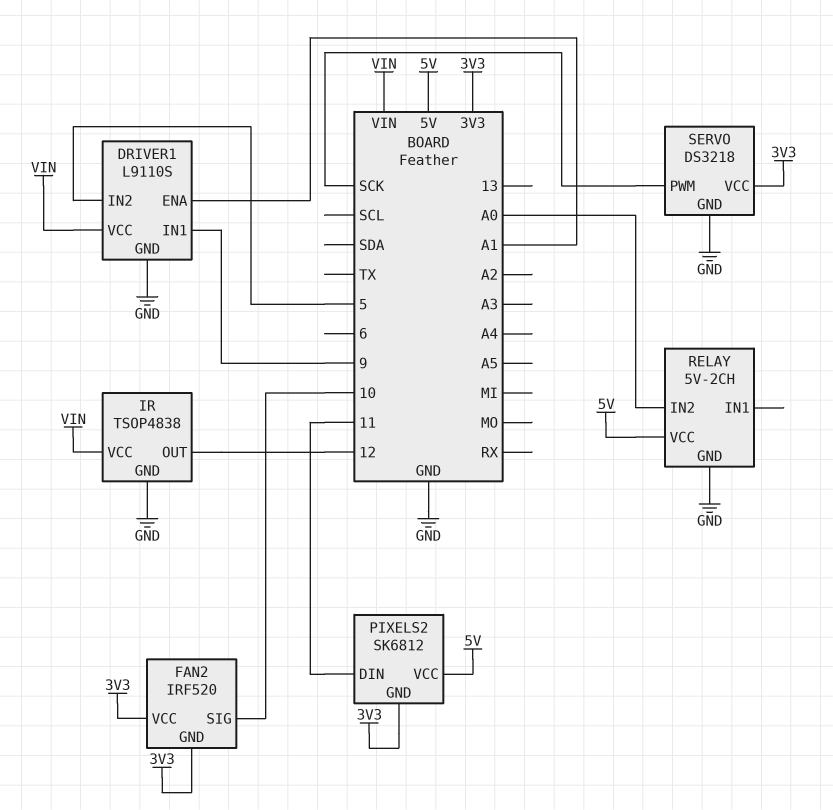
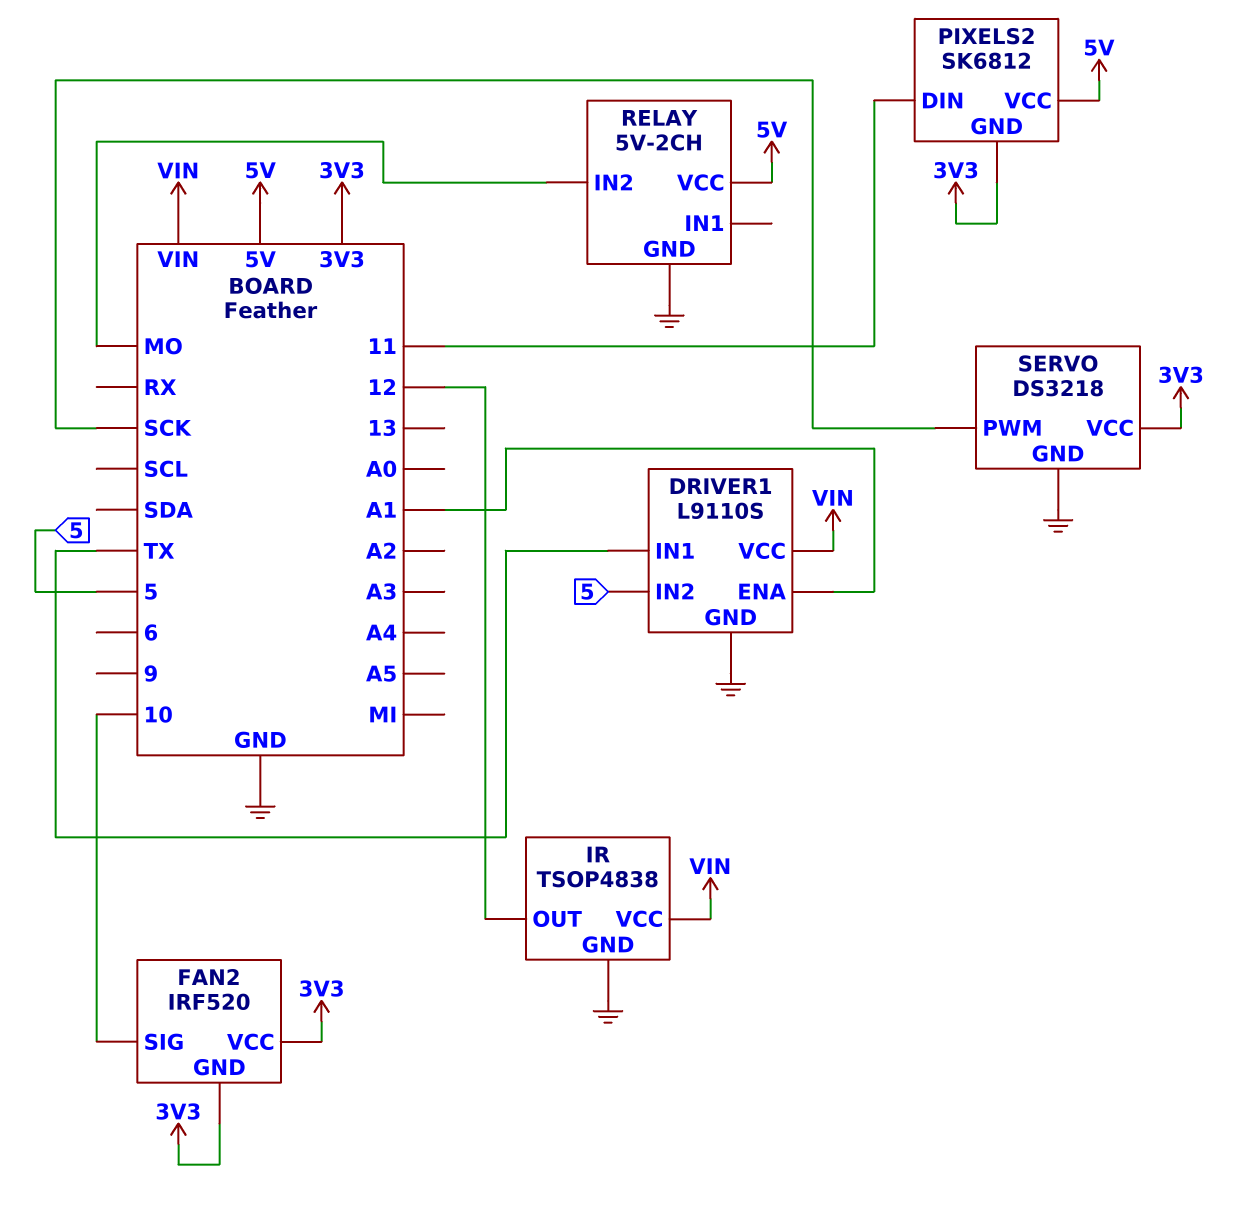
DRIVER1 pin IN1: 9 -> TX
RELAY pin IN2: A0 -> MO

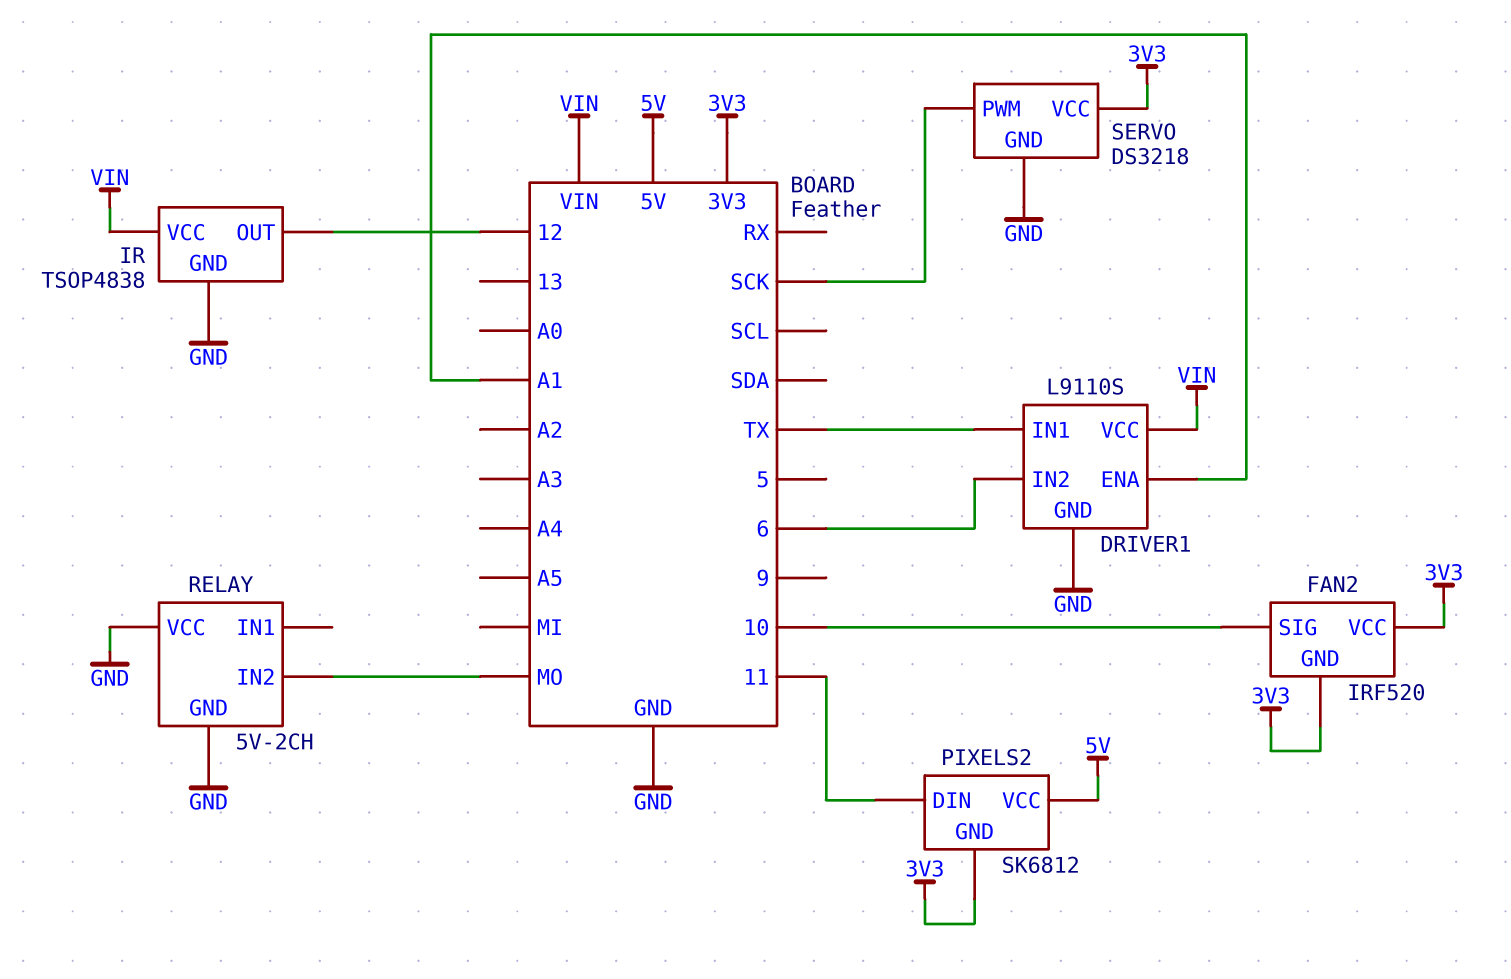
DRIVER1 pin IN2: 5 -> 6
RELAY pin VCC: 5V -> GND

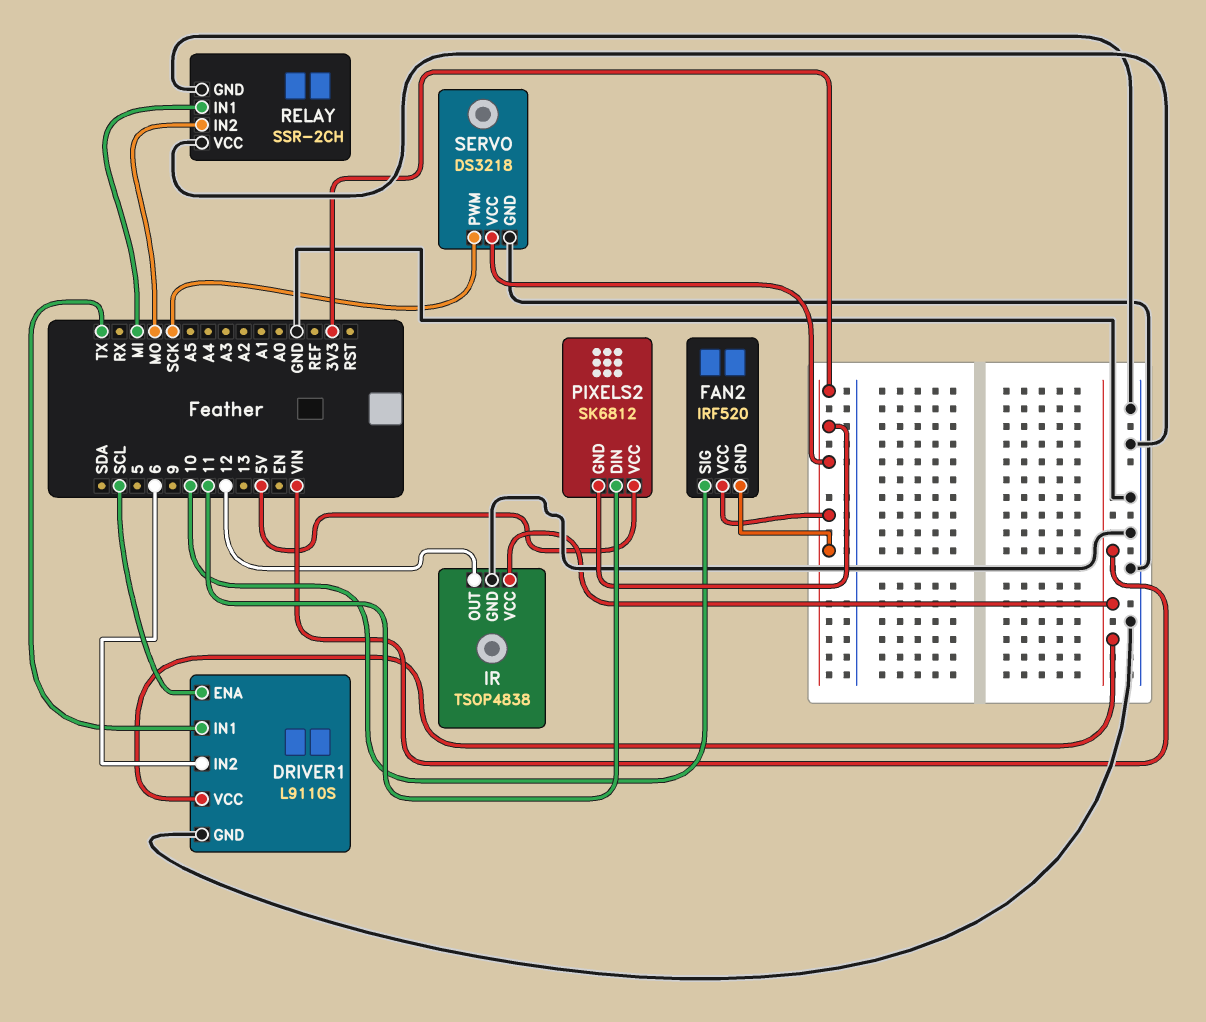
DRIVER1 pin ENA: A1 -> SCL
RELAY: 5V-2CH -> SSR-2CH
RELAY pin IN1: none -> MI

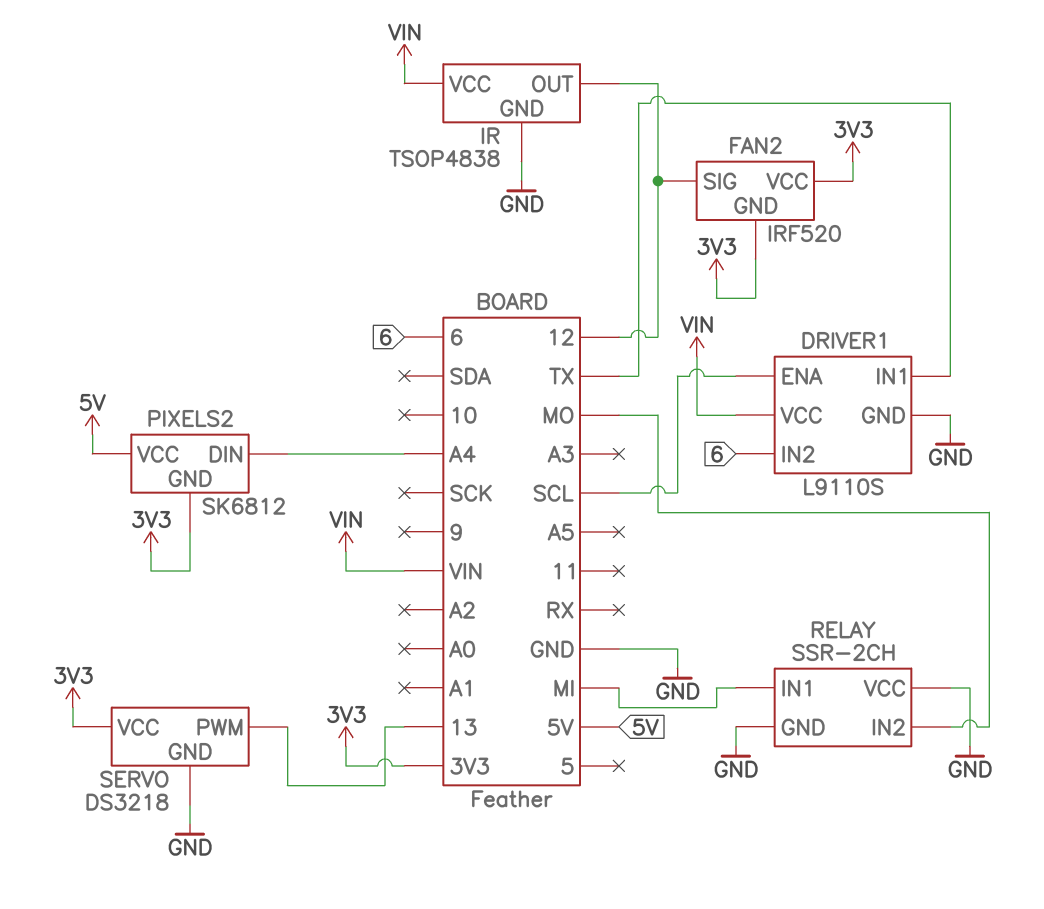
FAN2 pin SIG: 10 -> 12
PIXELS2 pin DIN: 11 -> A4
SERVO pin PWM: SCK -> 13

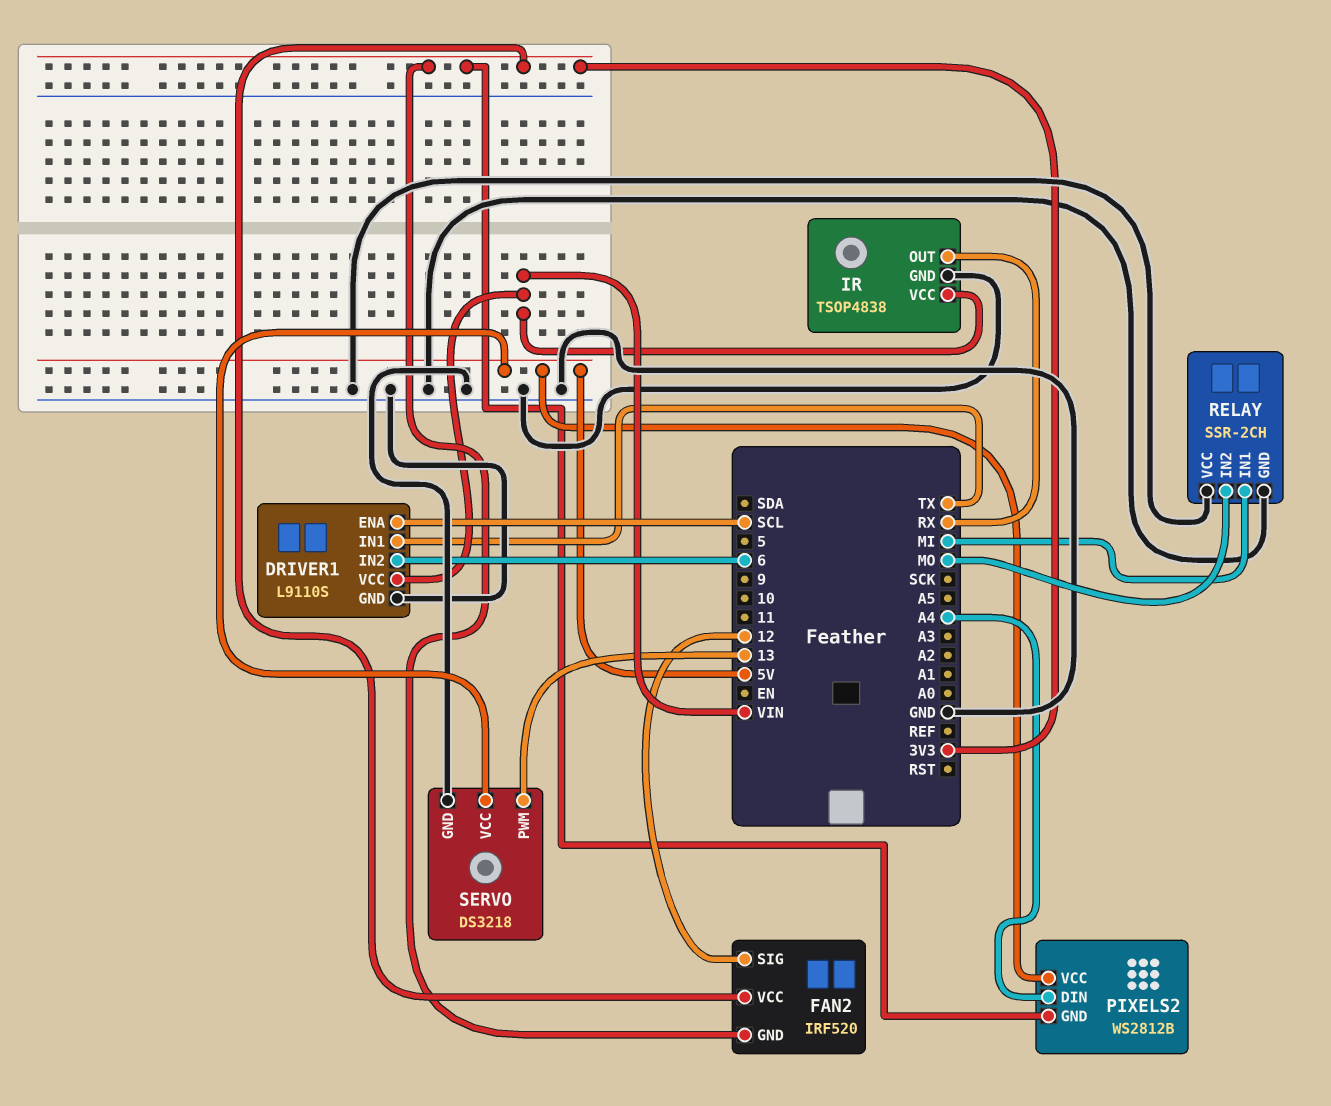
IR pin OUT: 12 -> RX
PIXELS2: SK6812 -> WS2812B
SERVO pin VCC: 3V3 -> 5V

